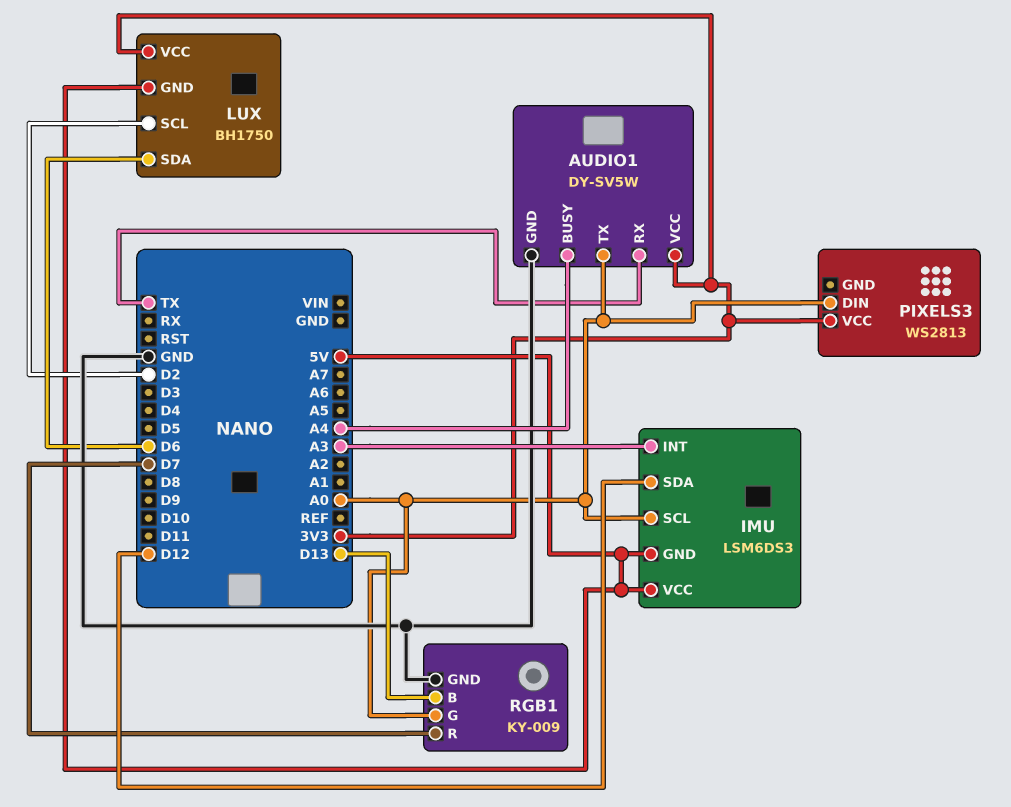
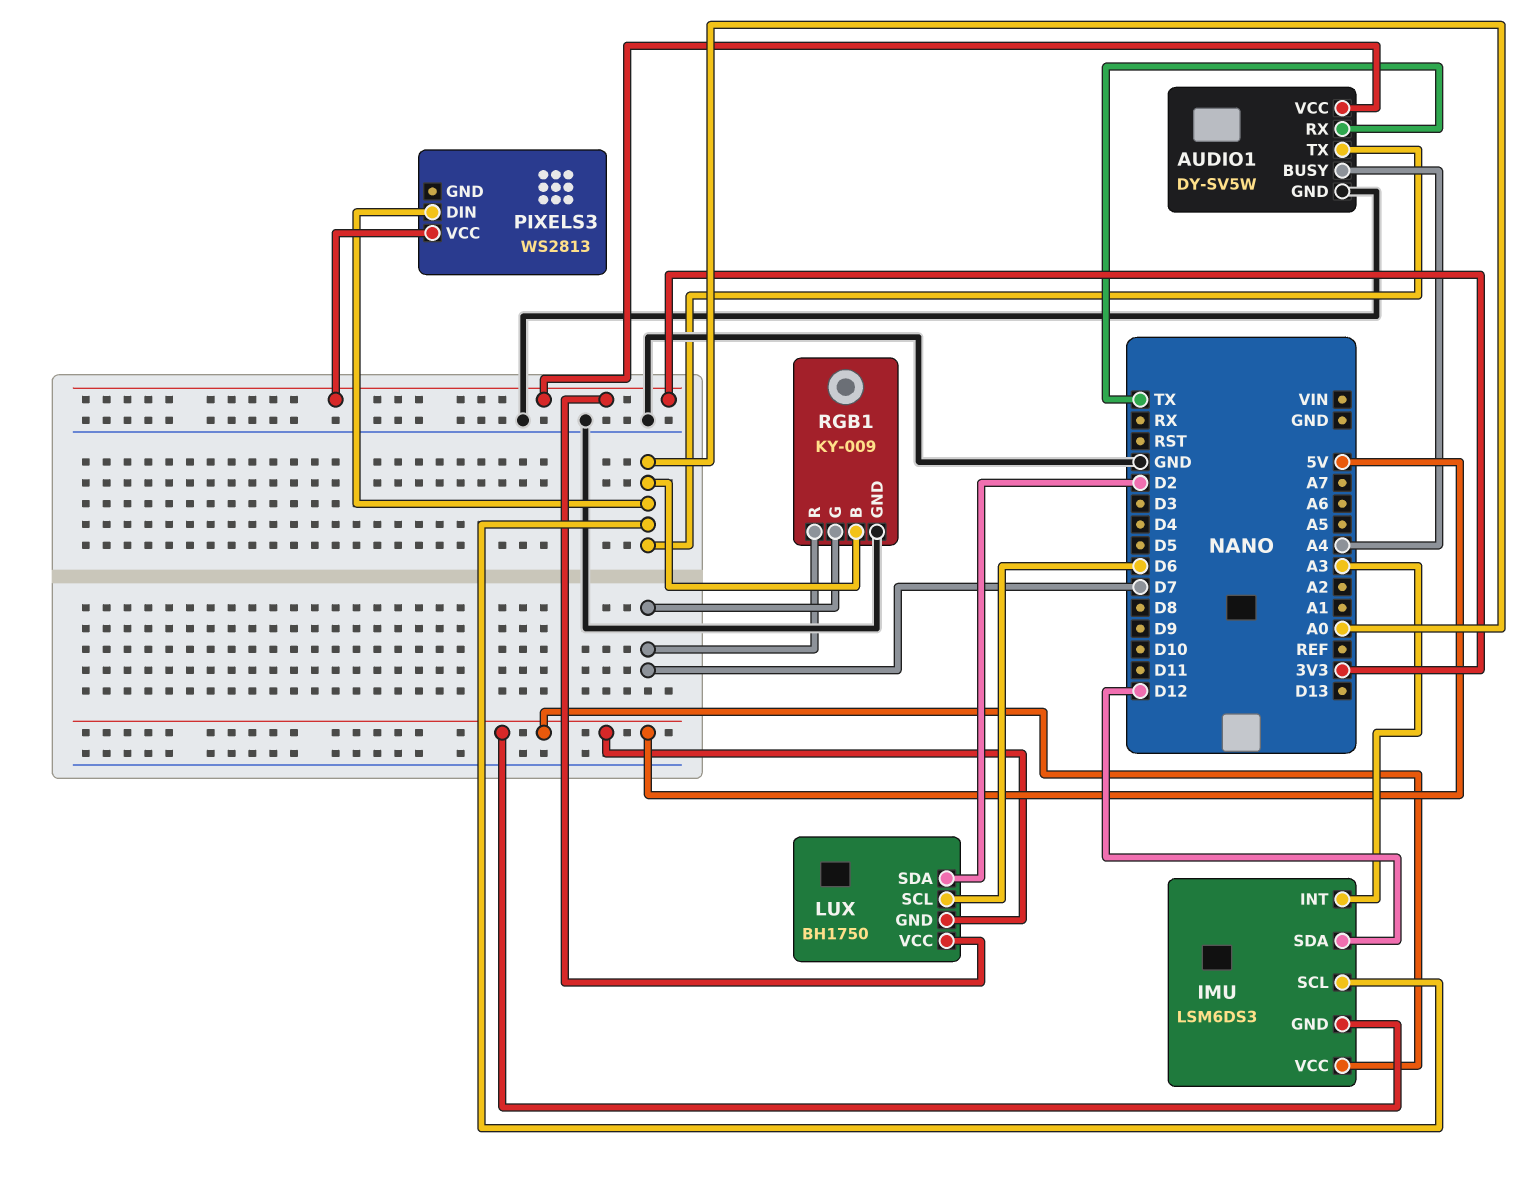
LUX pin SCL: D2 -> D6
LUX pin SDA: D6 -> D2
RGB1 pin B: D13 -> A0
RGB1 pin G: A0 -> D7

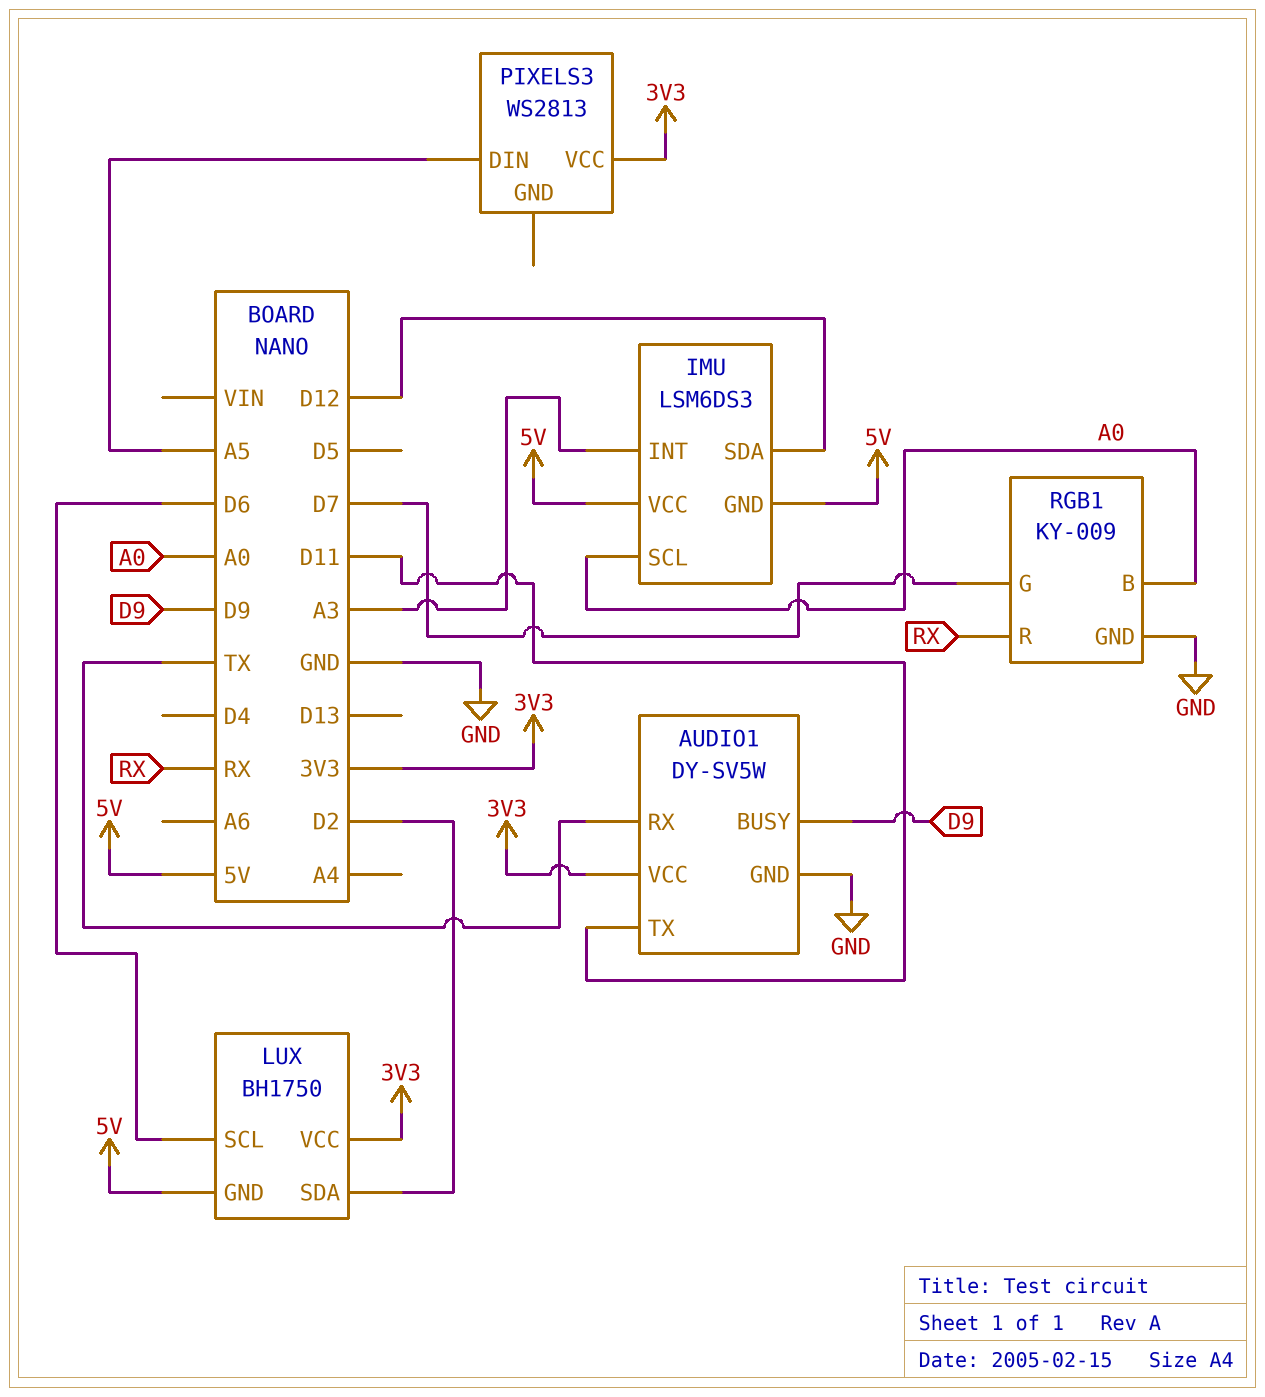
AUDIO1 pin BUSY: A4 -> D9
AUDIO1 pin TX: A0 -> D11
PIXELS3 pin DIN: A0 -> A5
RGB1 pin R: D7 -> RX

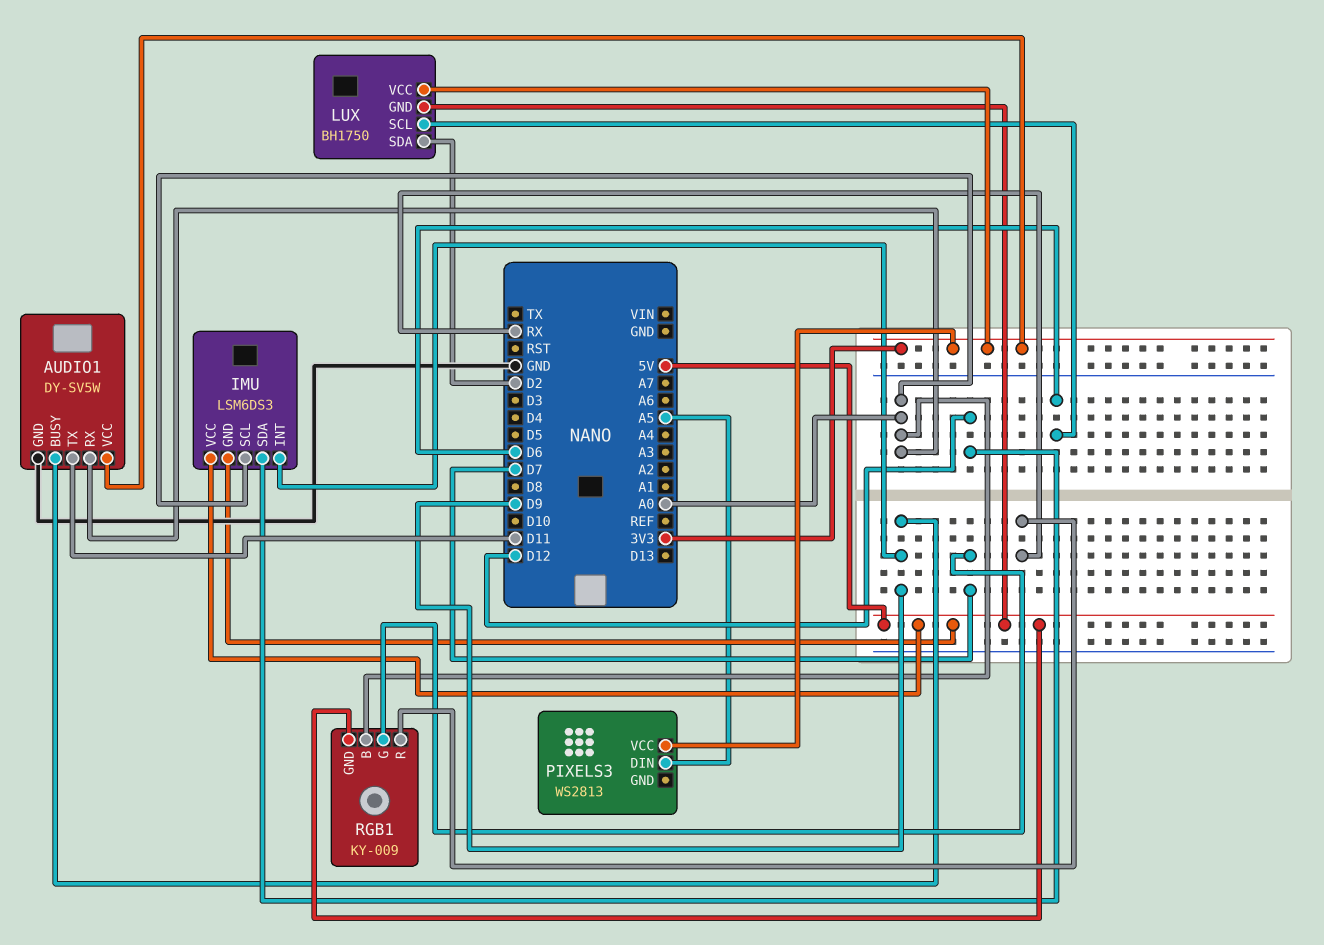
AUDIO1 pin RX: TX -> A0
IMU pin INT: A3 -> D9
RGB1 pin GND: GND -> 5V

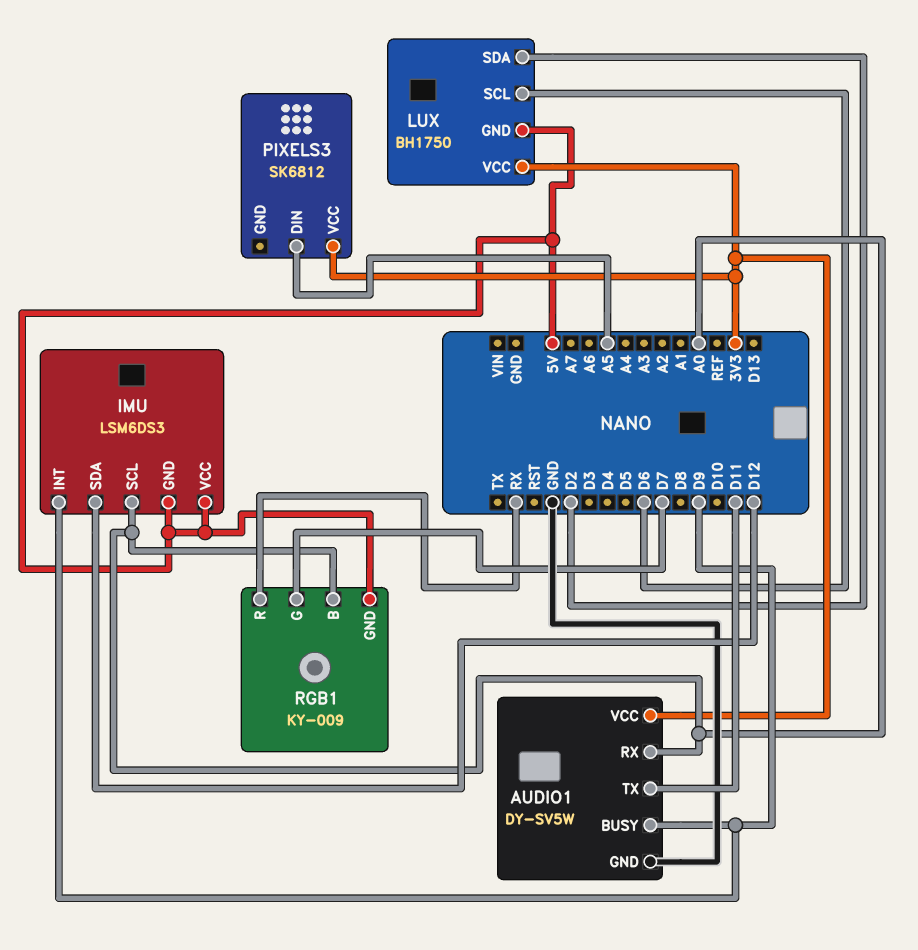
PIXELS3: WS2813 -> SK6812

